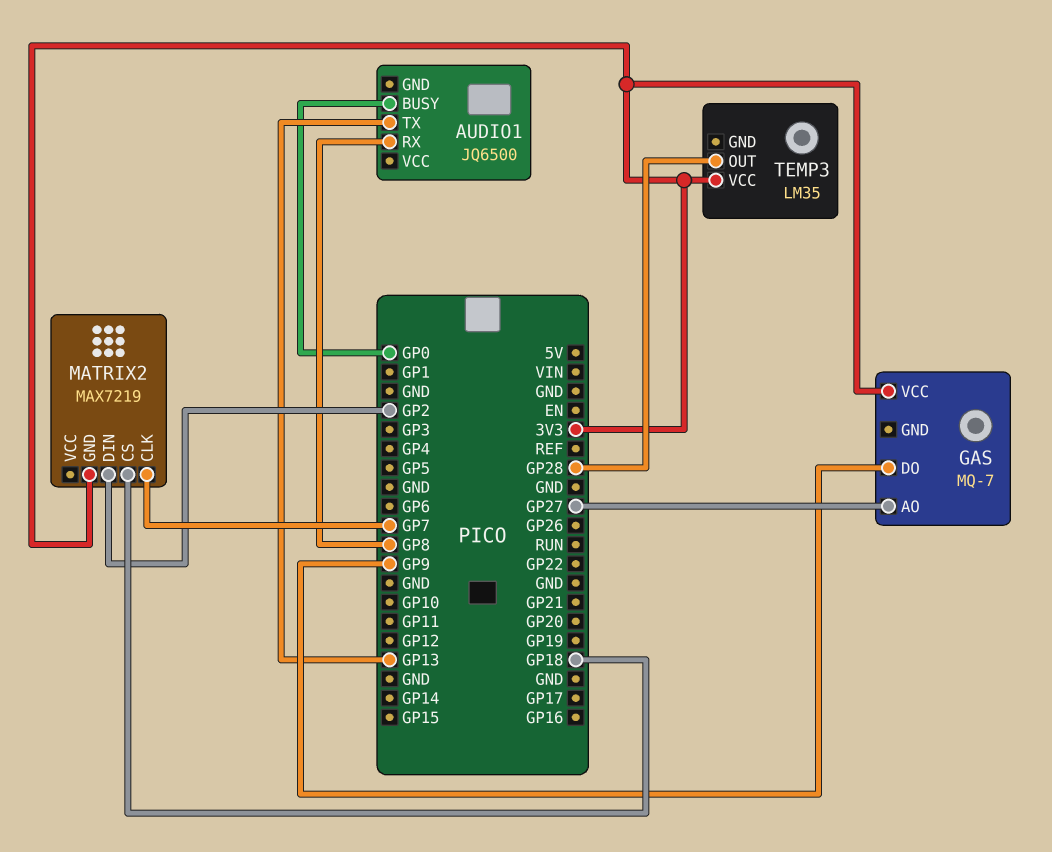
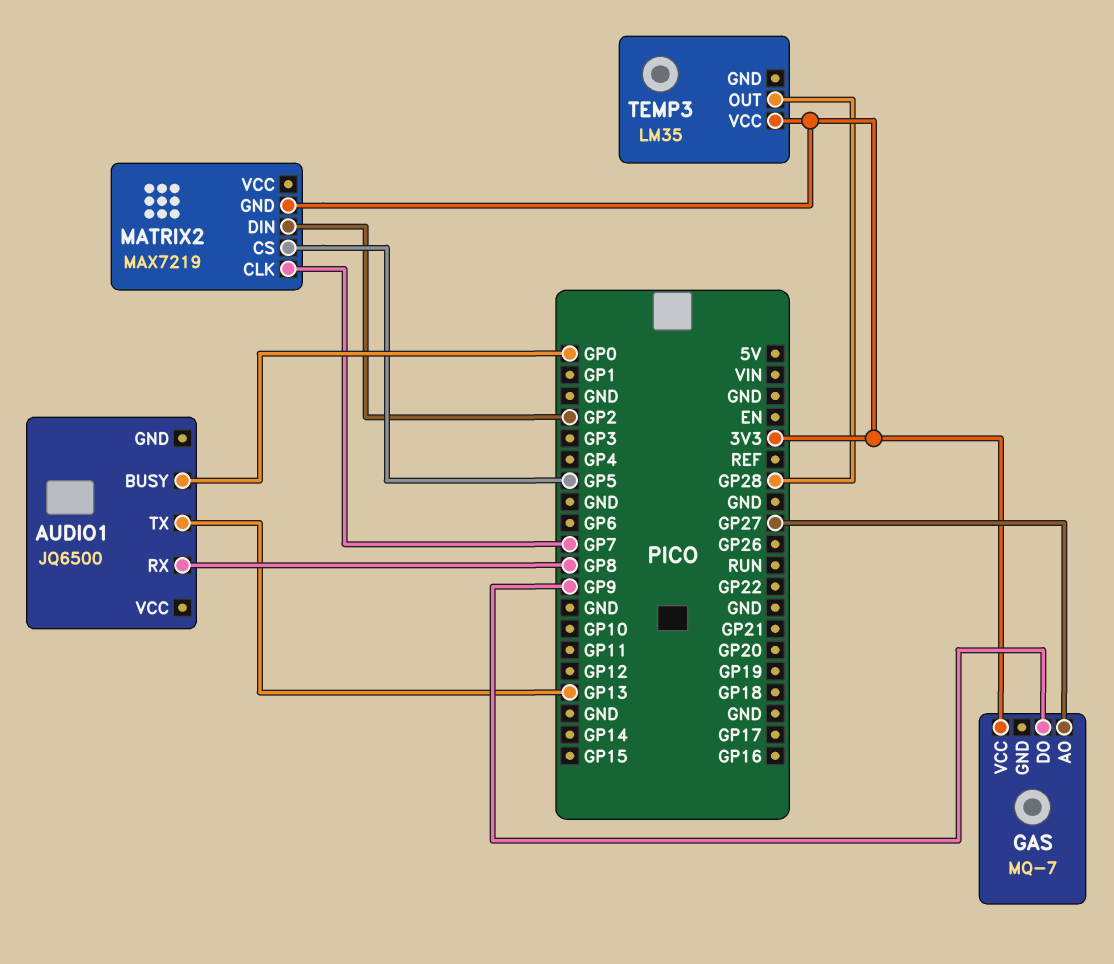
MATRIX2 pin CS: GP18 -> GP5

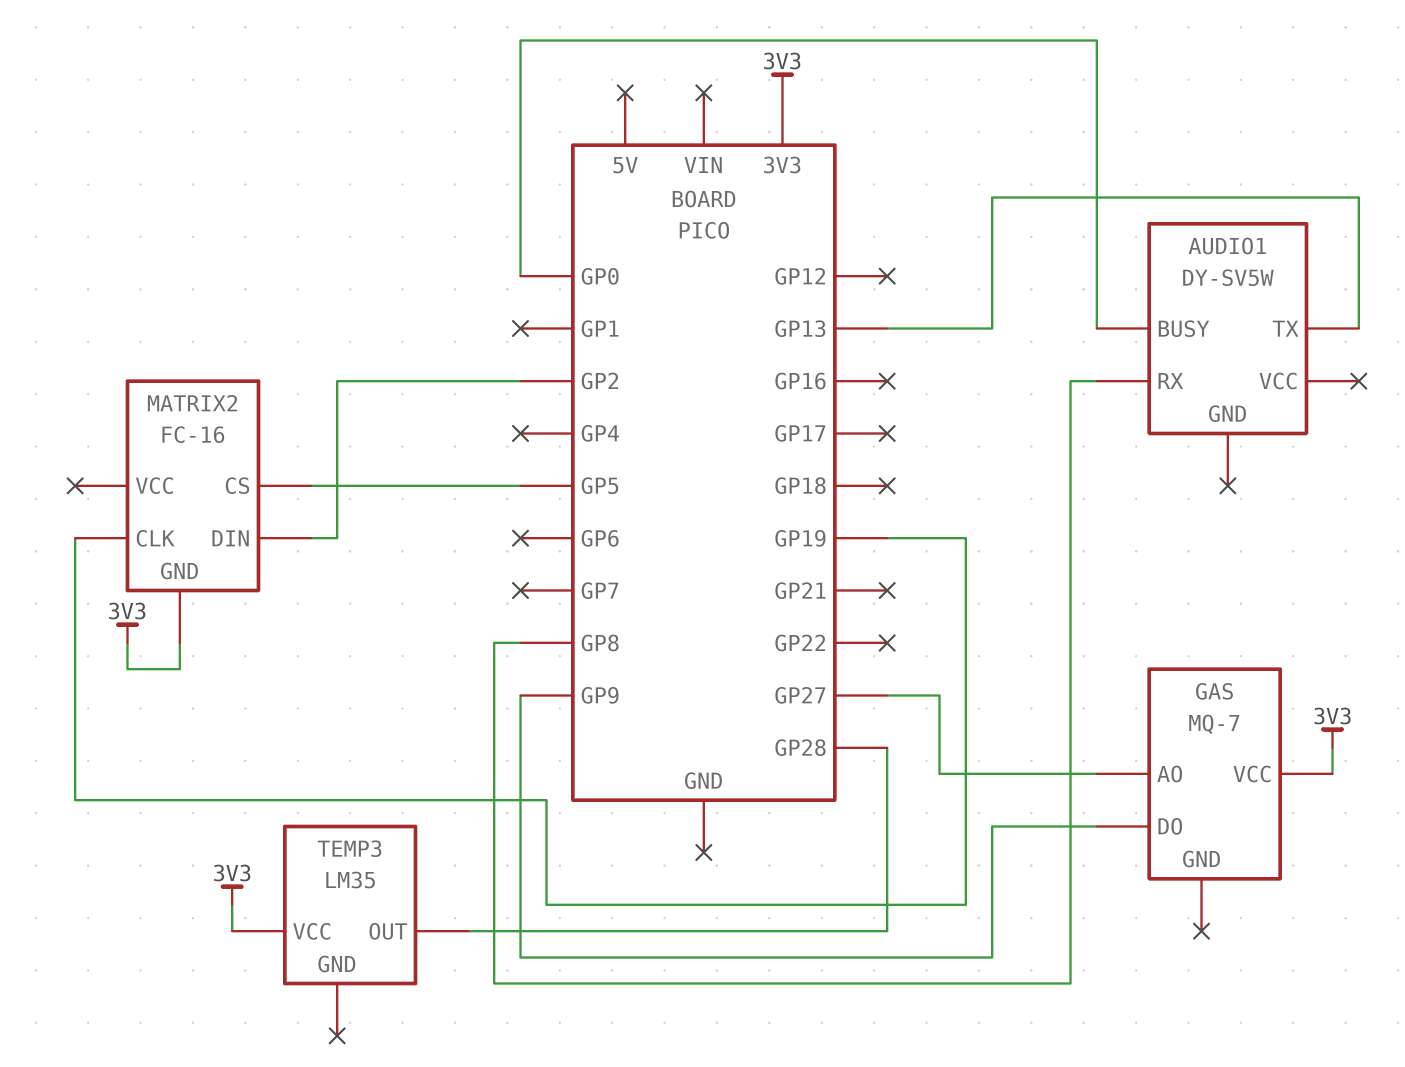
AUDIO1: JQ6500 -> DY-SV5W
MATRIX2: MAX7219 -> FC-16
MATRIX2 pin CLK: GP7 -> GP19

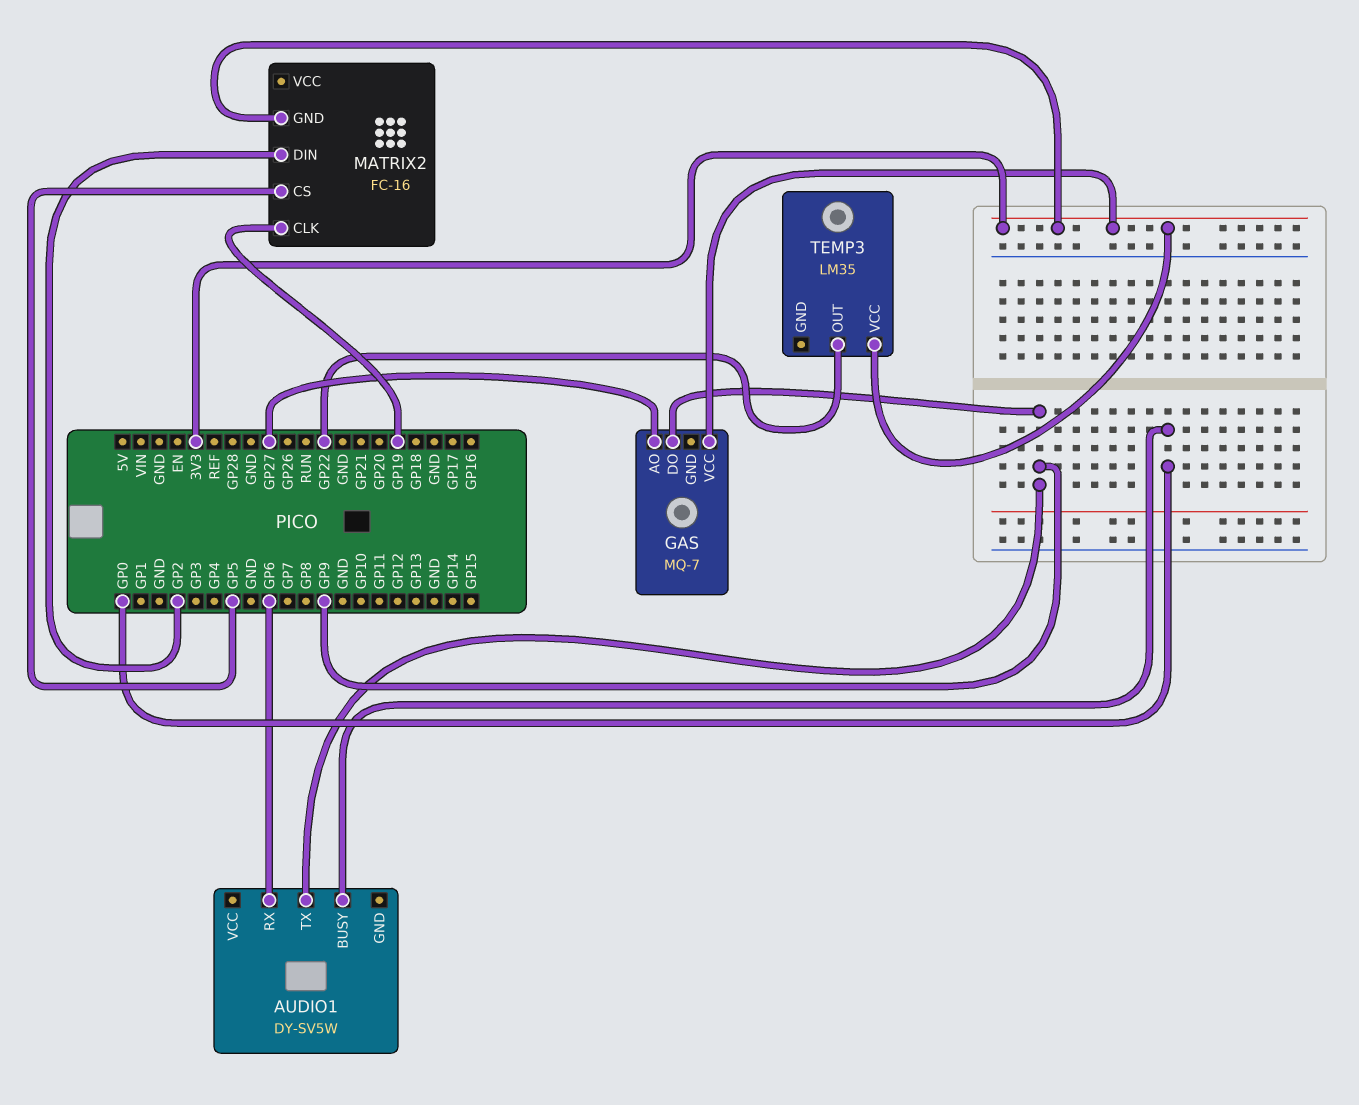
AUDIO1 pin RX: GP8 -> GP6
AUDIO1 pin TX: GP13 -> GP9
TEMP3 pin OUT: GP28 -> GP22

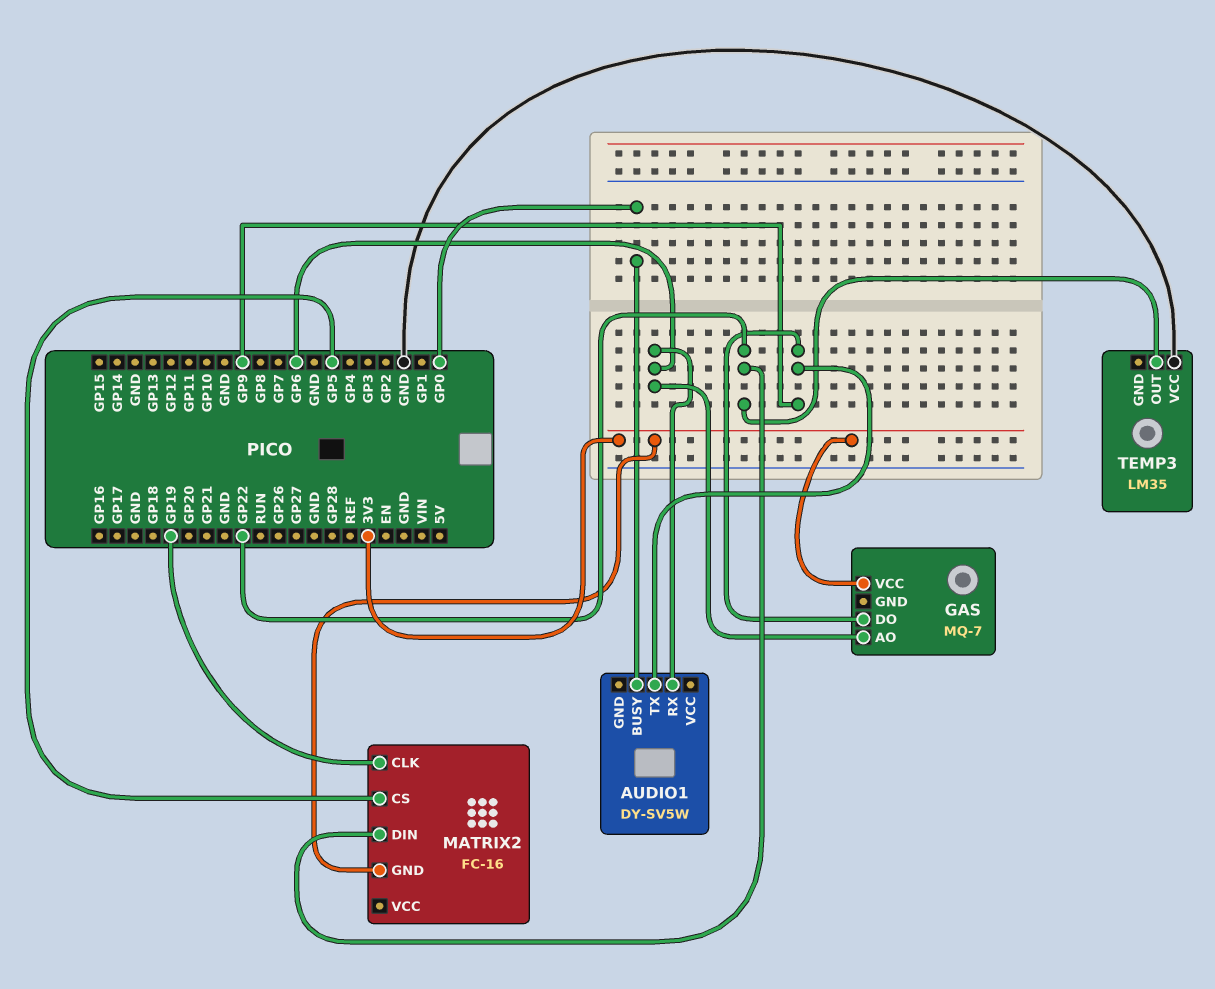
GAS pin AO: GP27 -> GP6
MATRIX2 pin DIN: GP2 -> GP22
TEMP3 pin VCC: 3V3 -> GND

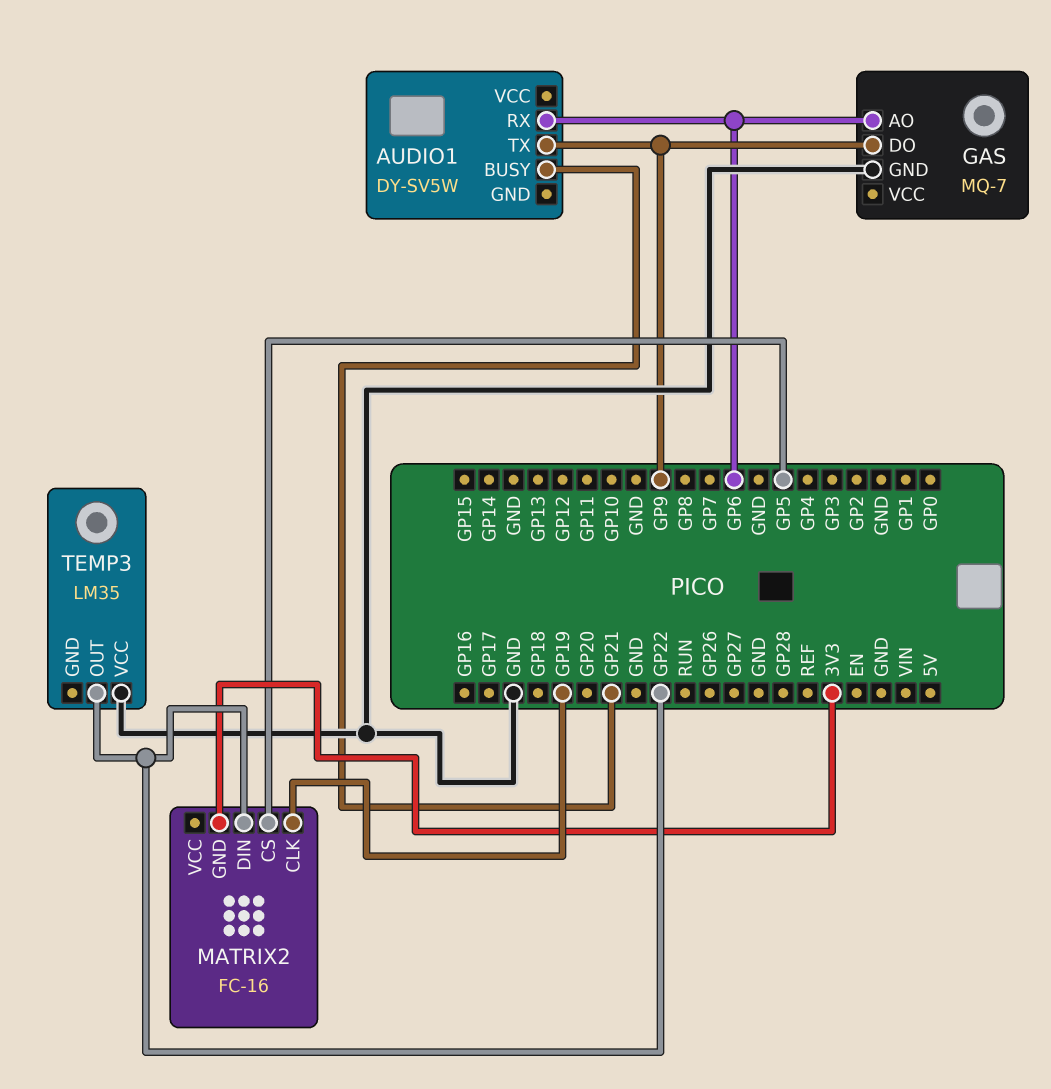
AUDIO1 pin BUSY: GP0 -> GP21
GAS pin GND: none -> GND
GAS pin VCC: 3V3 -> none

